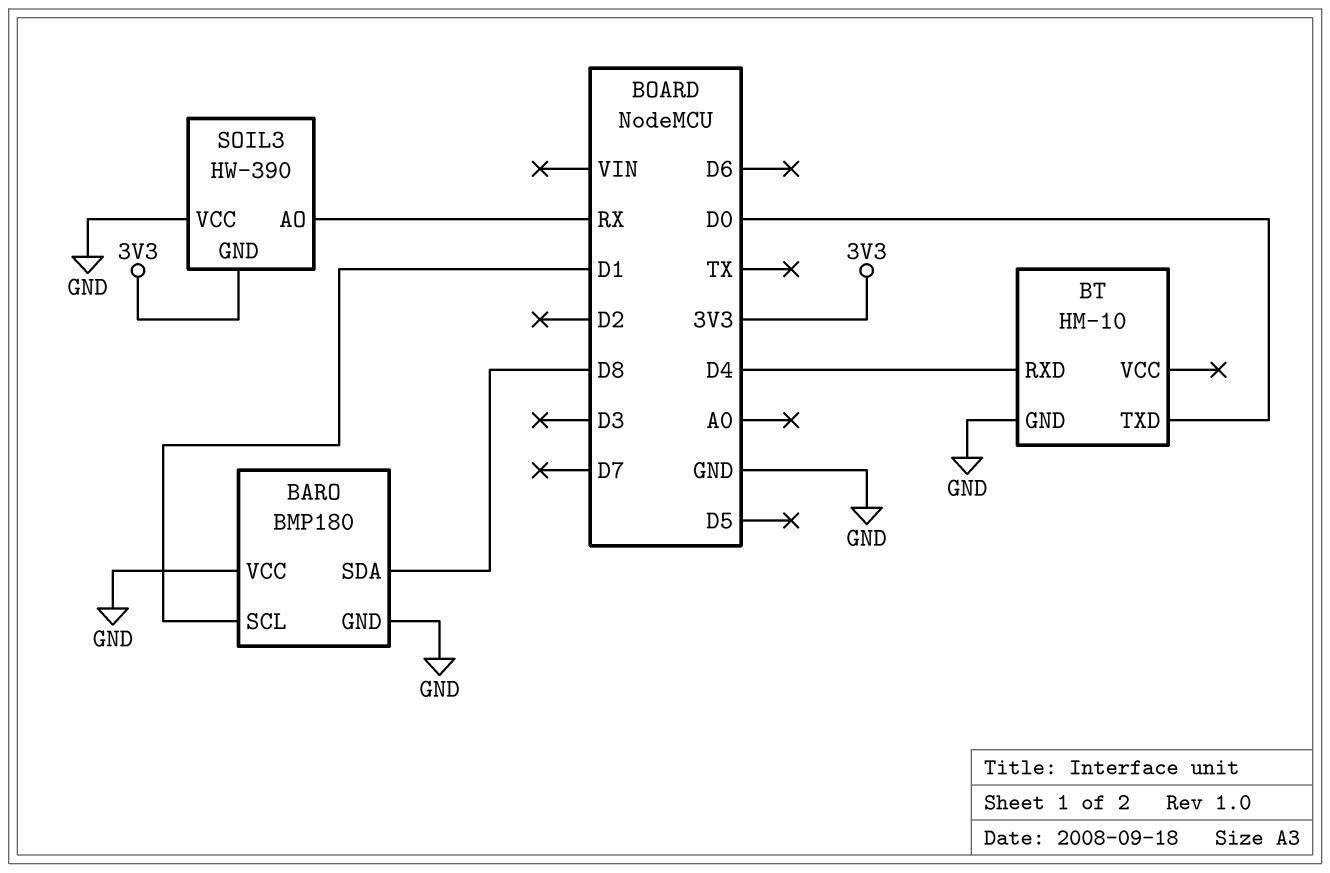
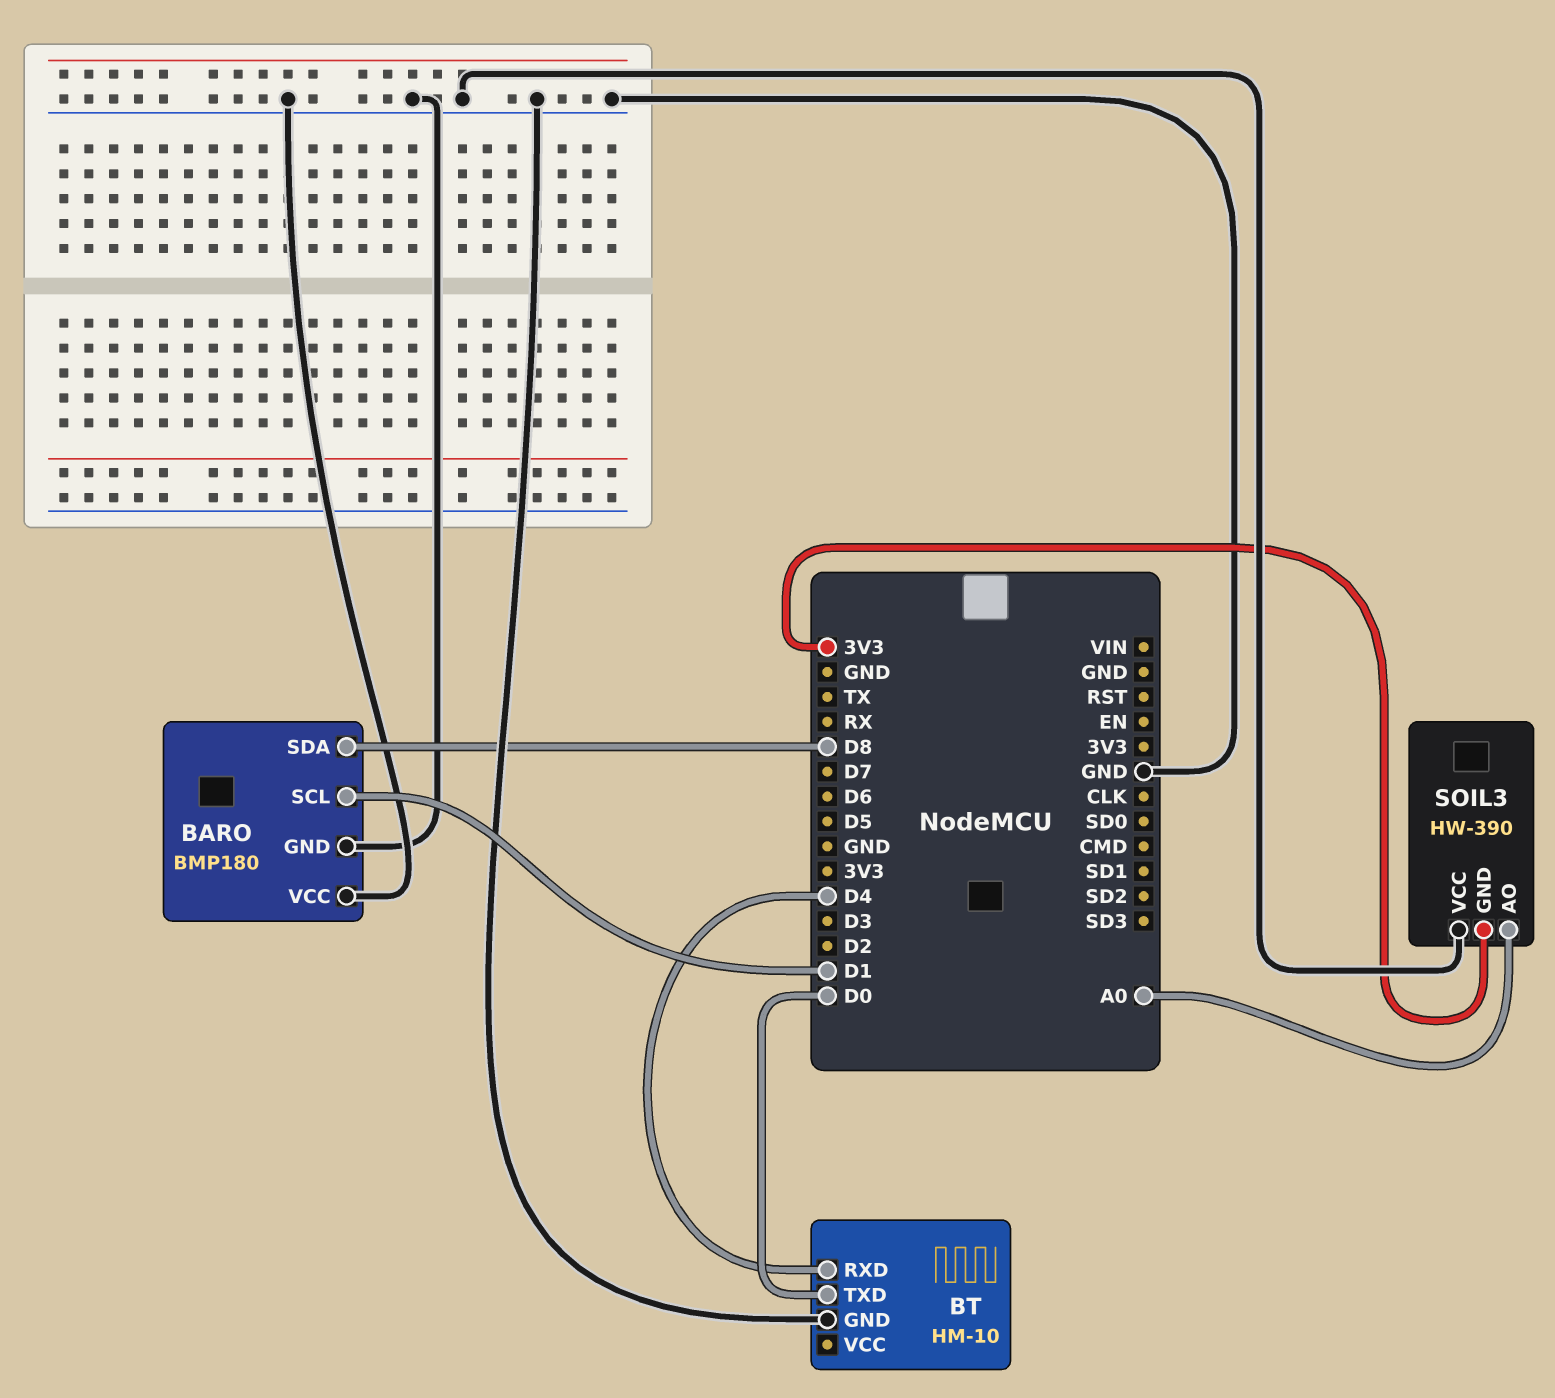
SOIL3 pin AO: RX -> A0

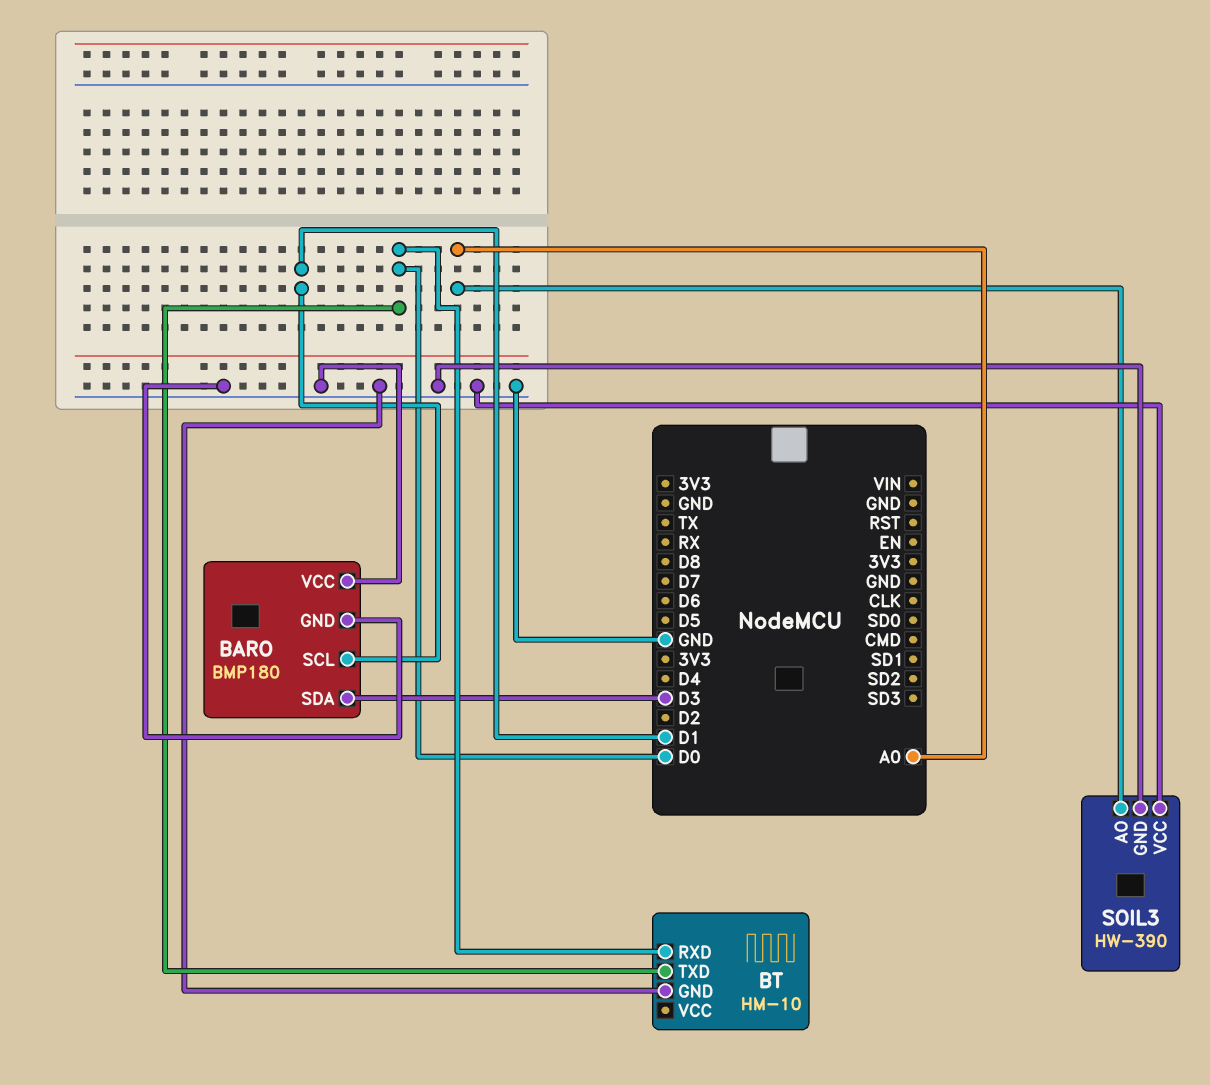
BARO pin SDA: D8 -> D3
BT pin RXD: D4 -> D0
SOIL3 pin GND: 3V3 -> GND

